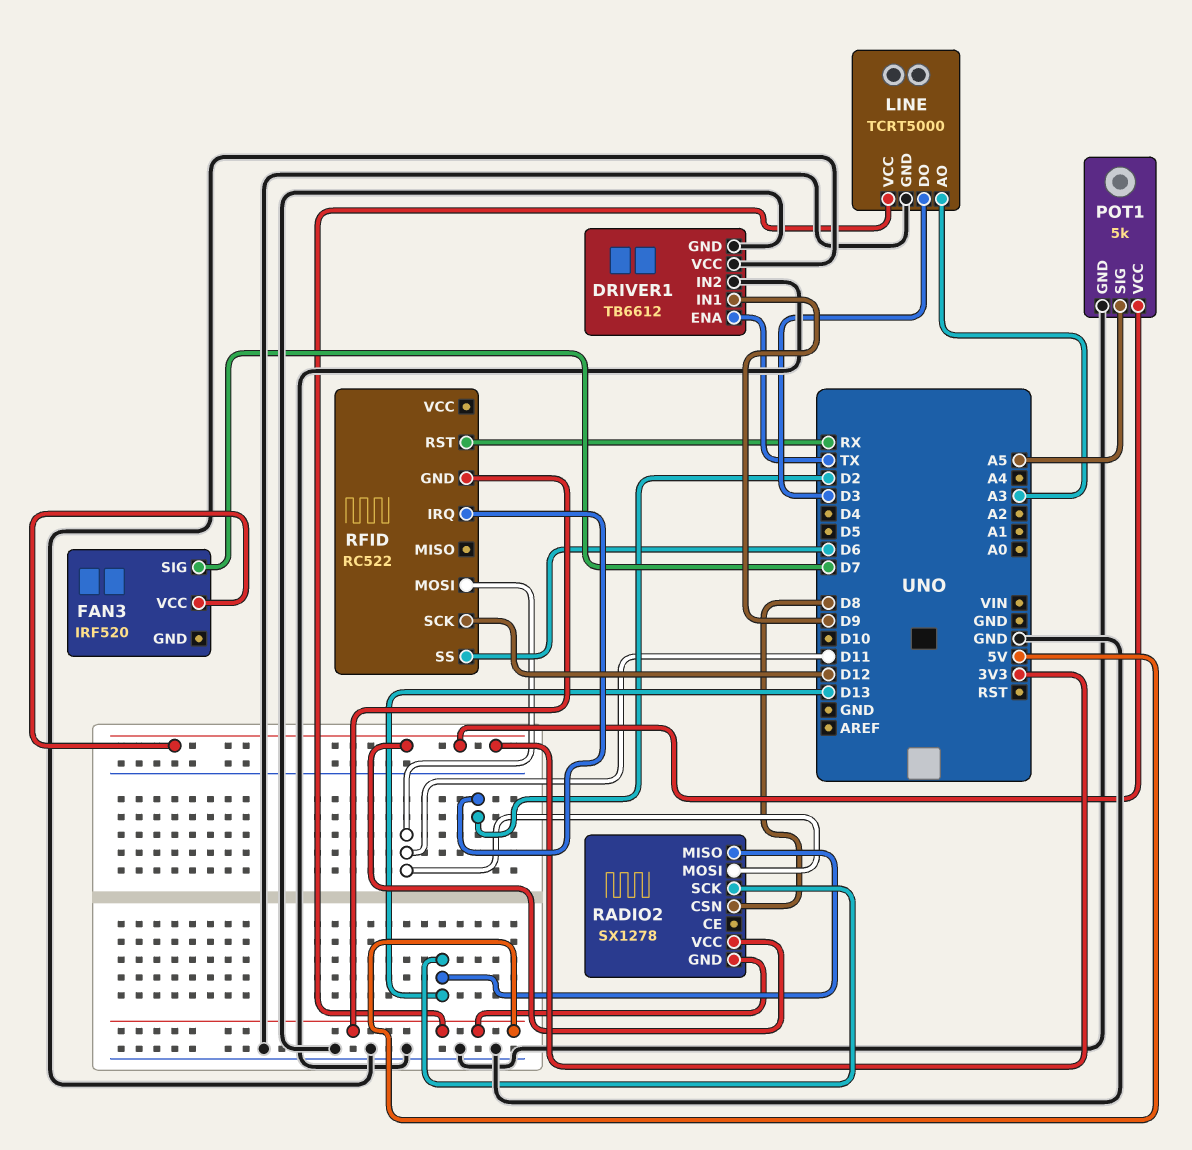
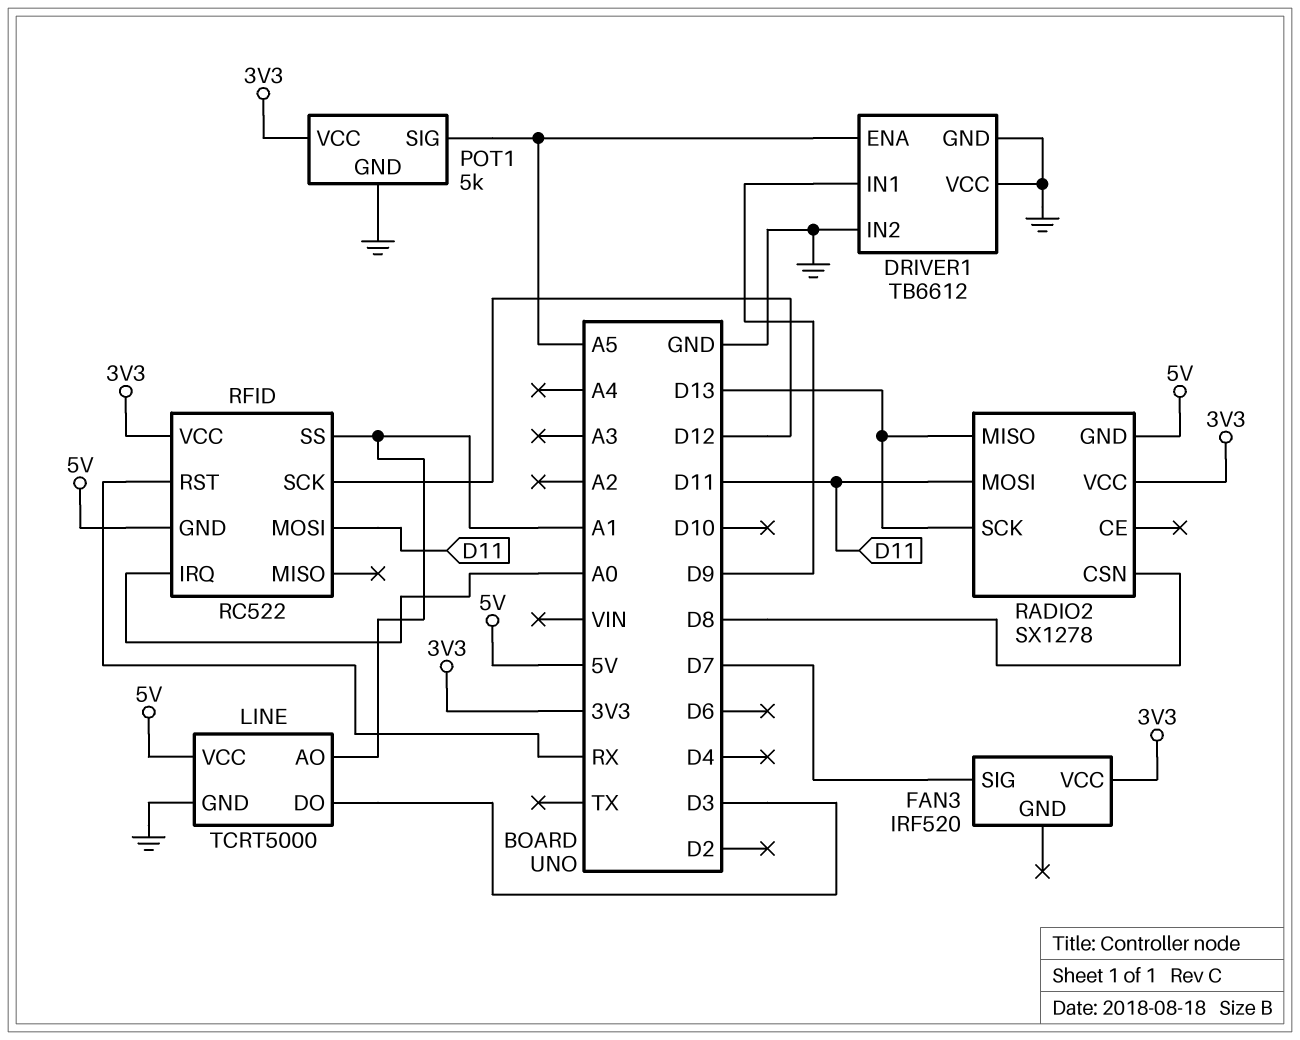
DRIVER1 pin ENA: TX -> A5
LINE pin AO: A3 -> A1
RFID pin IRQ: D2 -> A0
RFID pin SS: D6 -> A1
RFID pin VCC: none -> 3V3

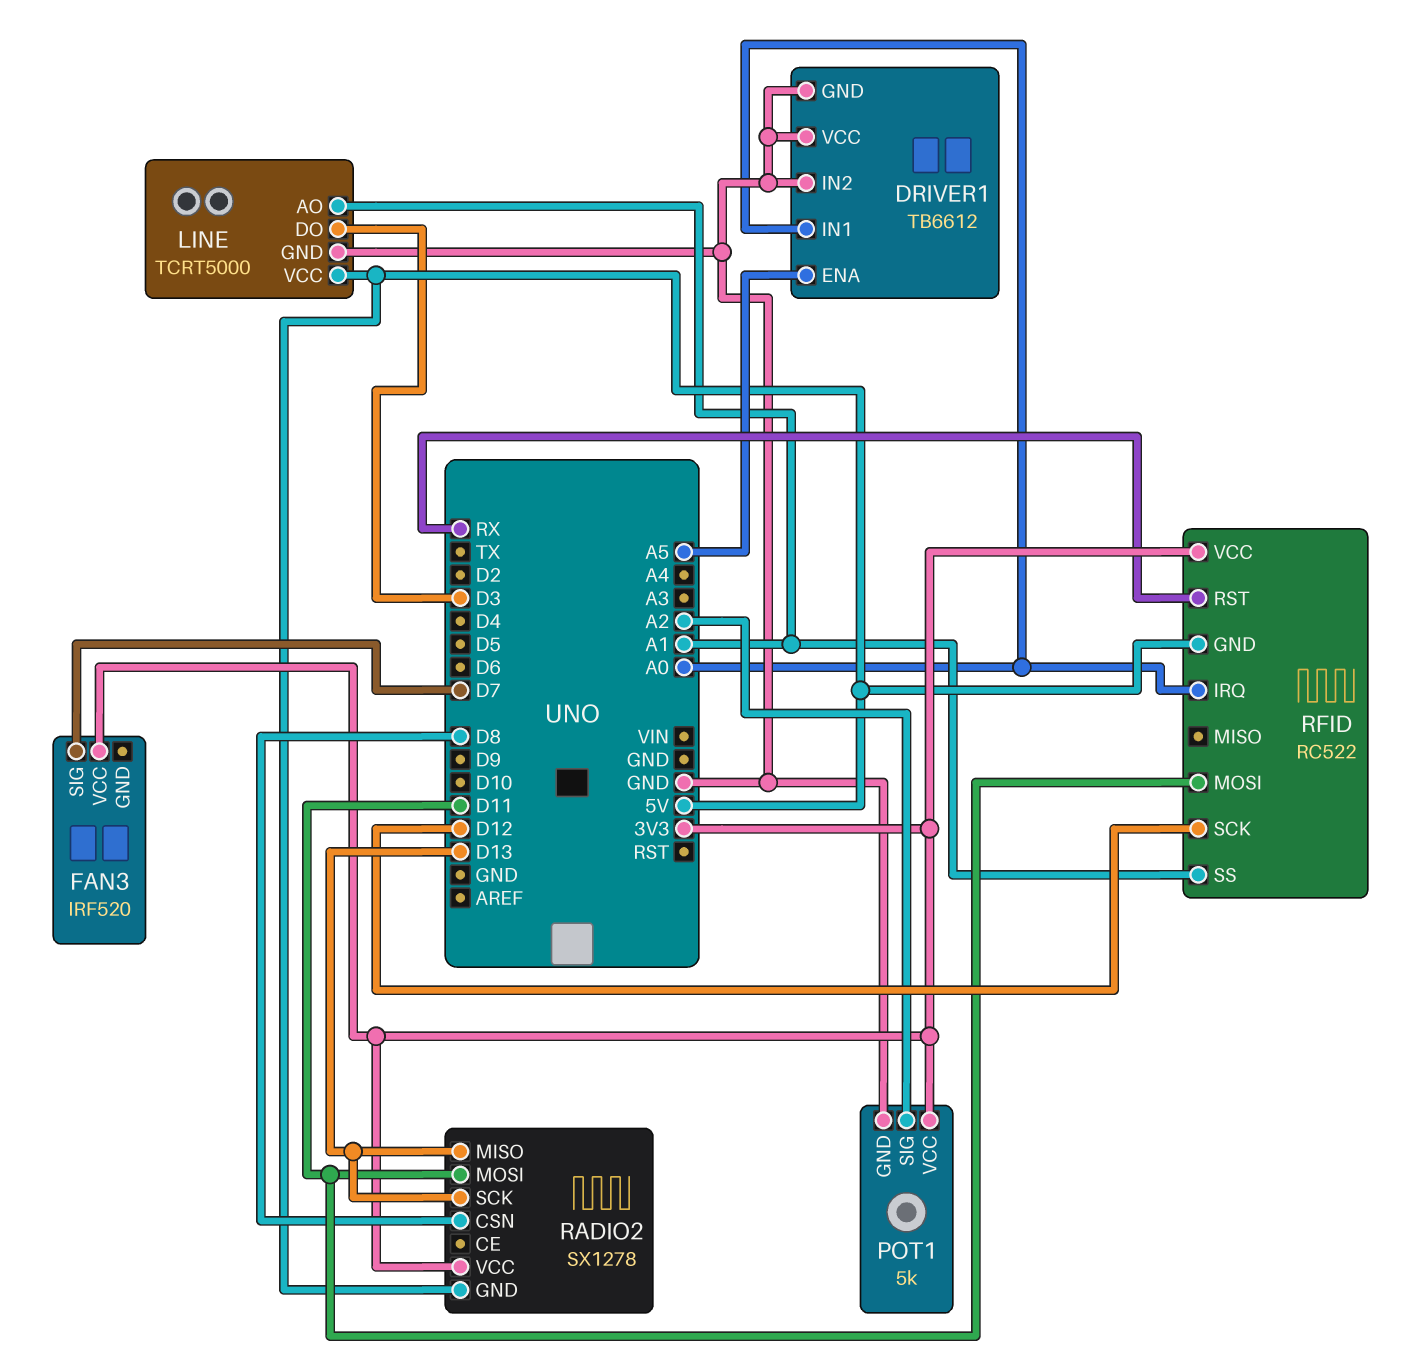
DRIVER1 pin IN1: D9 -> A0
POT1 pin SIG: A5 -> A2

